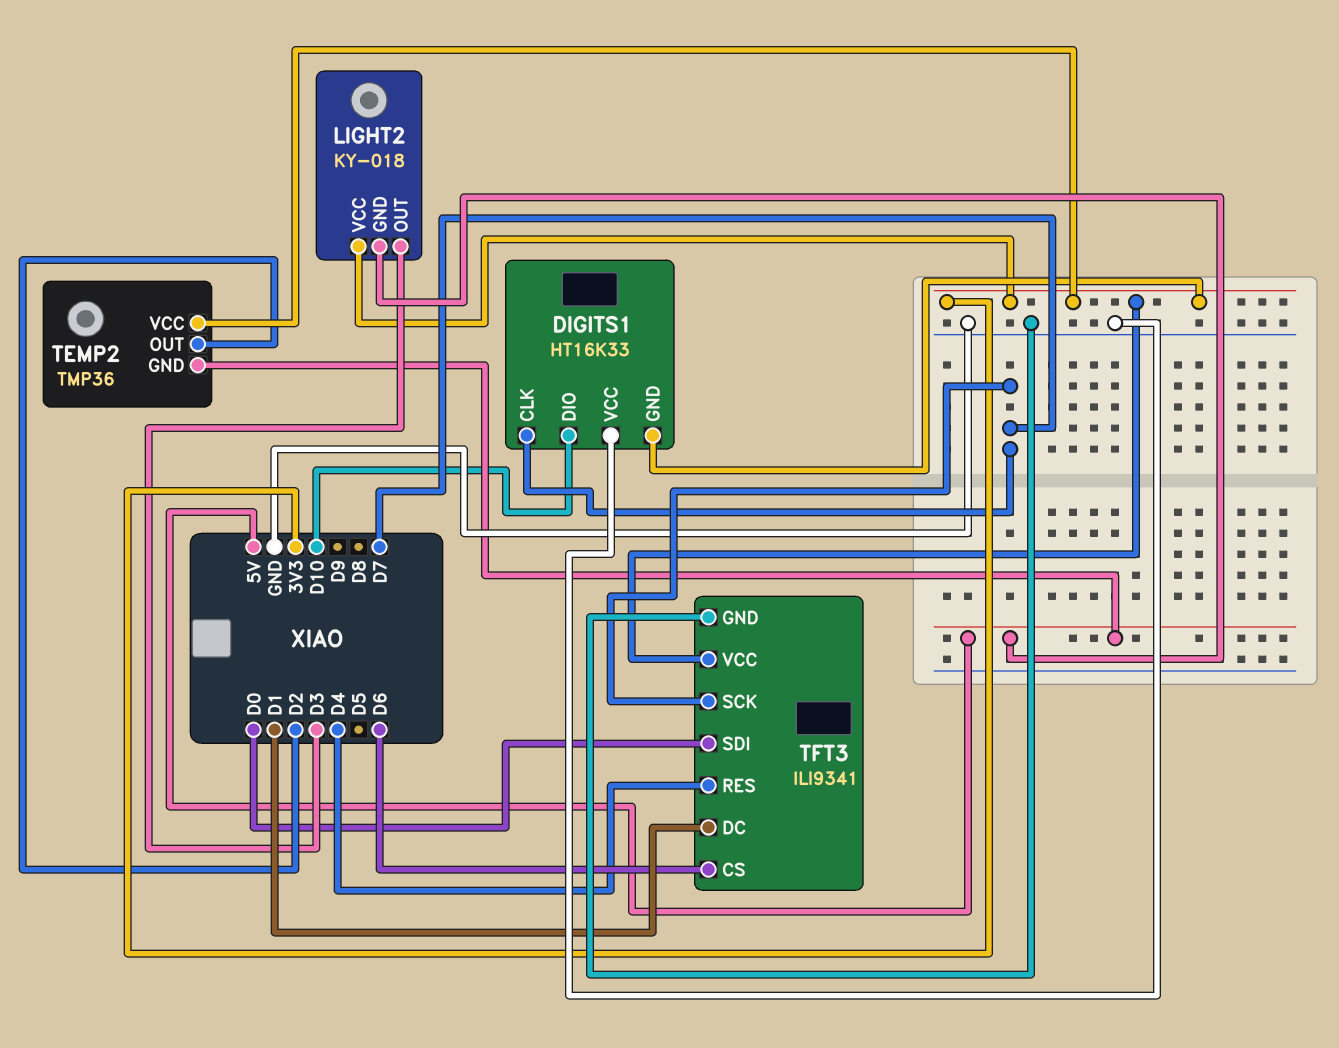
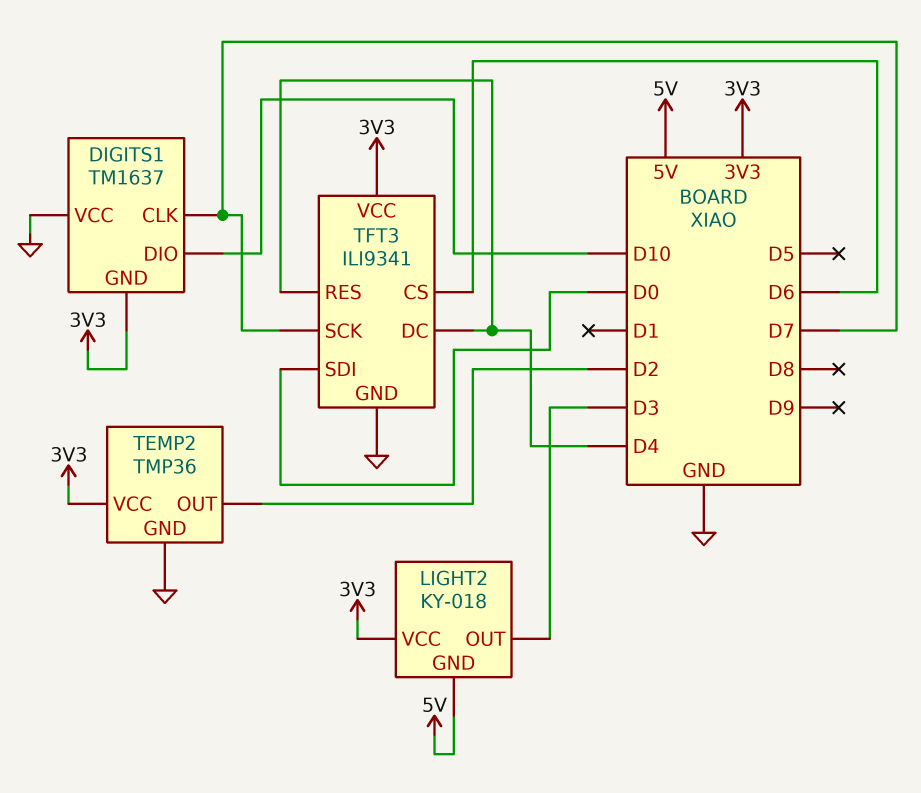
DIGITS1: HT16K33 -> TM1637
TEMP2 pin GND: 5V -> GND
TFT3 pin DC: D1 -> D4

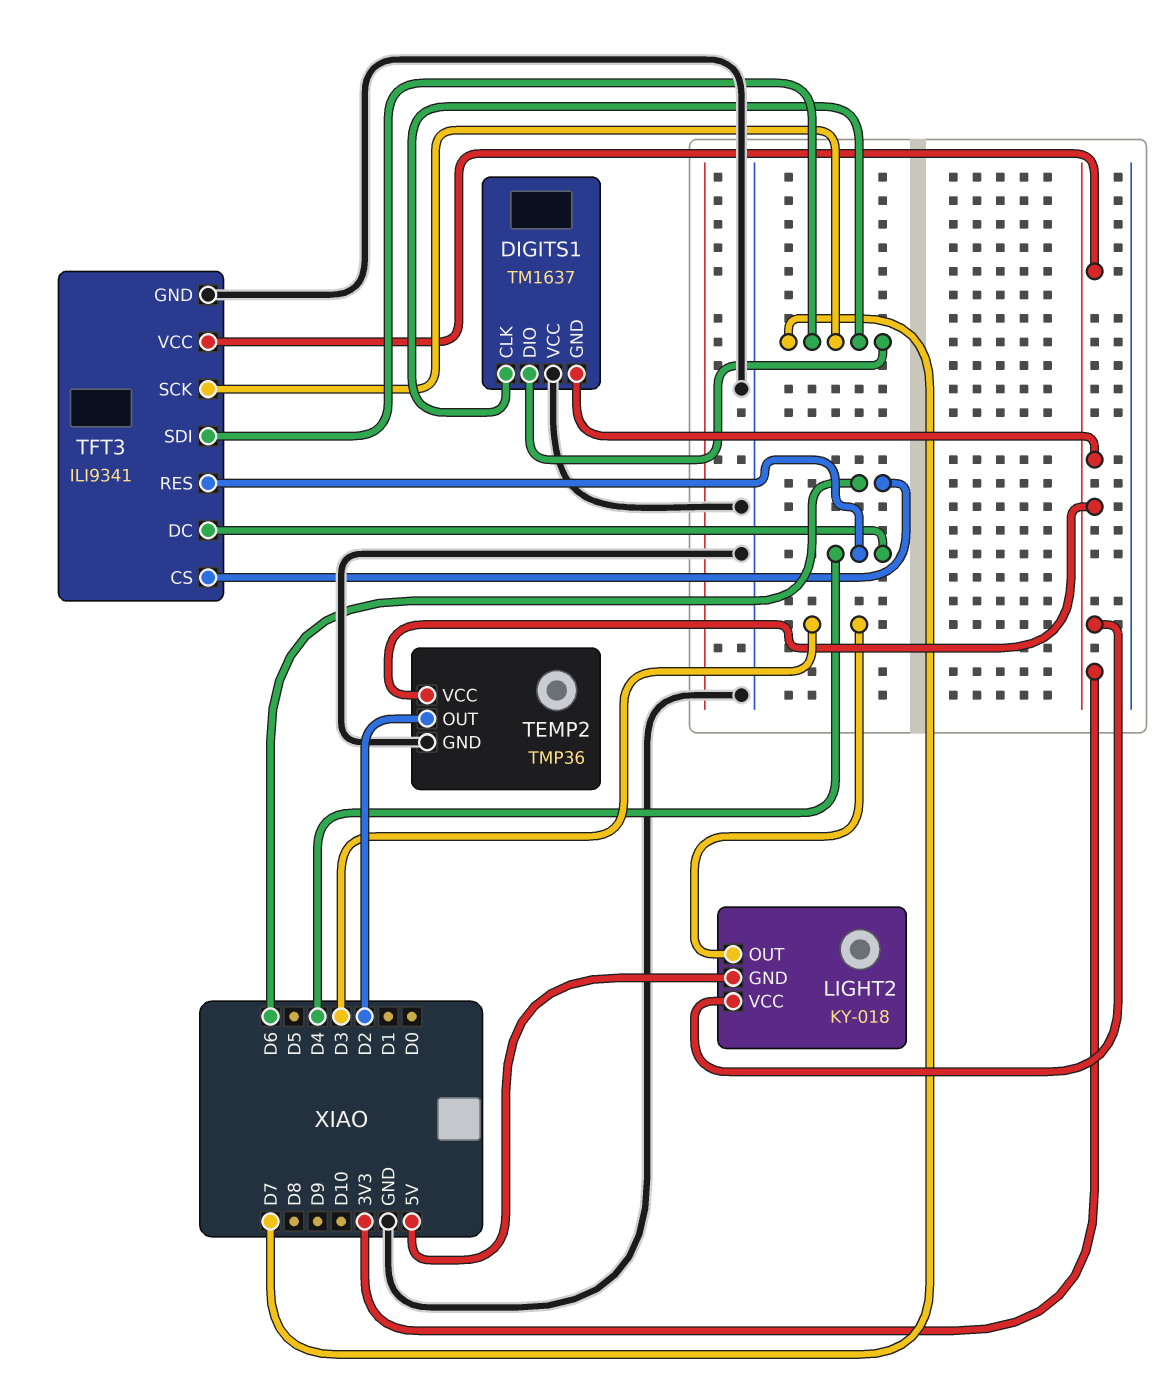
DIGITS1 pin DIO: D10 -> D7
TFT3 pin SDI: D0 -> D7

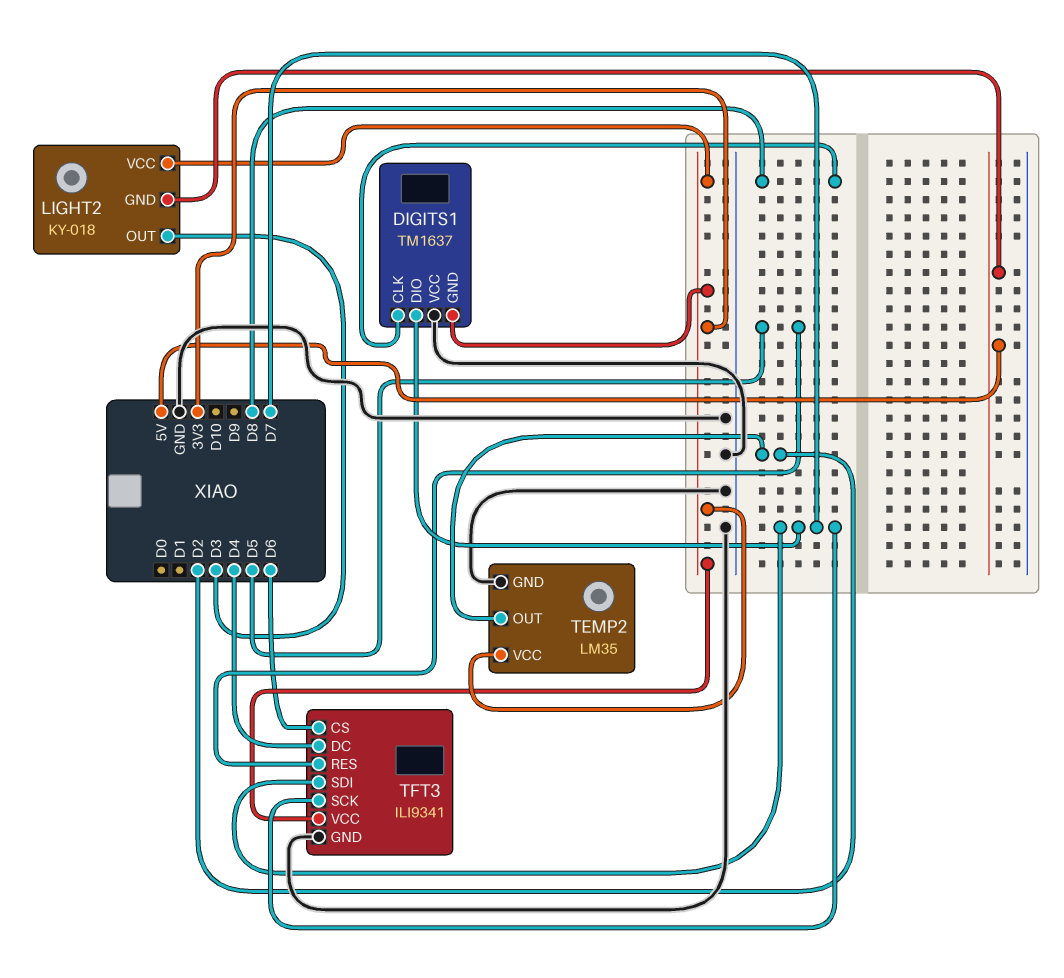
DIGITS1 pin CLK: D7 -> D8
TEMP2: TMP36 -> LM35
TFT3 pin RES: D4 -> D5

